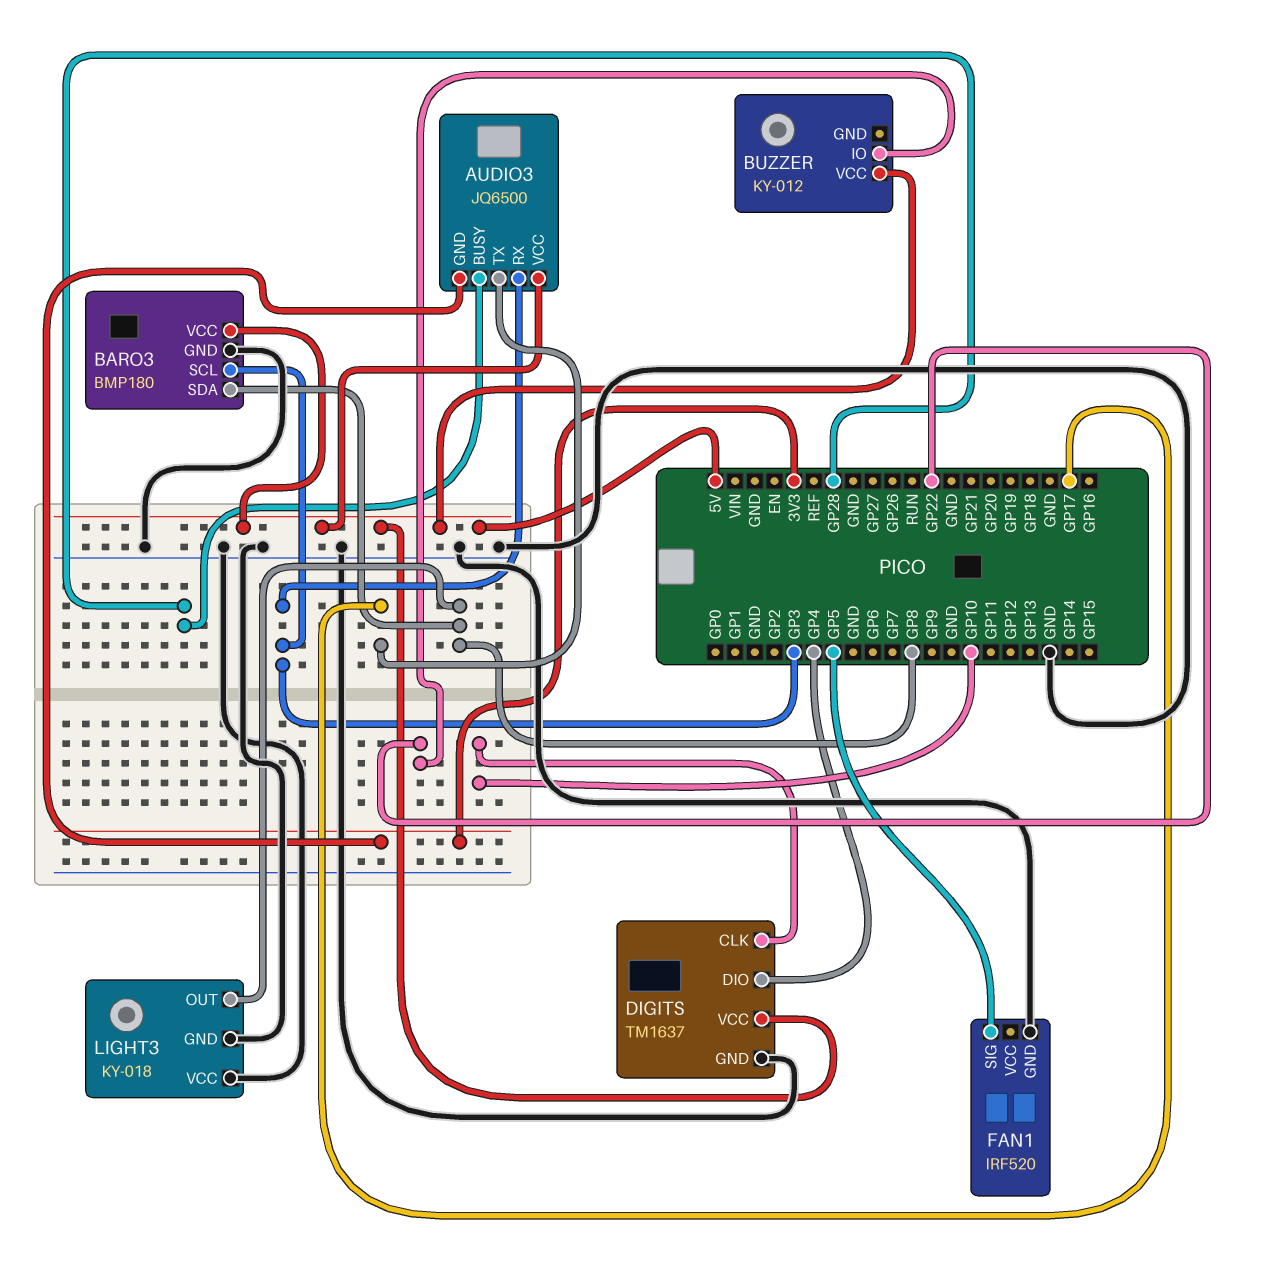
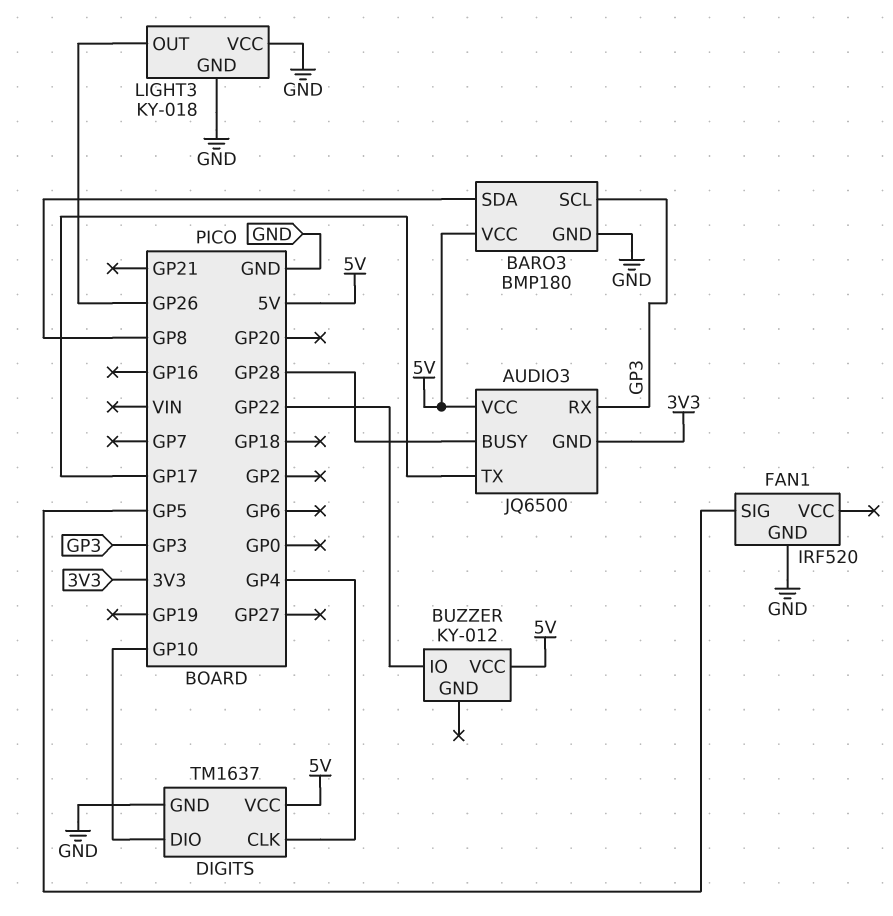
DIGITS pin CLK: GP10 -> GP4
DIGITS pin DIO: GP4 -> GP10
LIGHT3 pin OUT: GP8 -> GP26

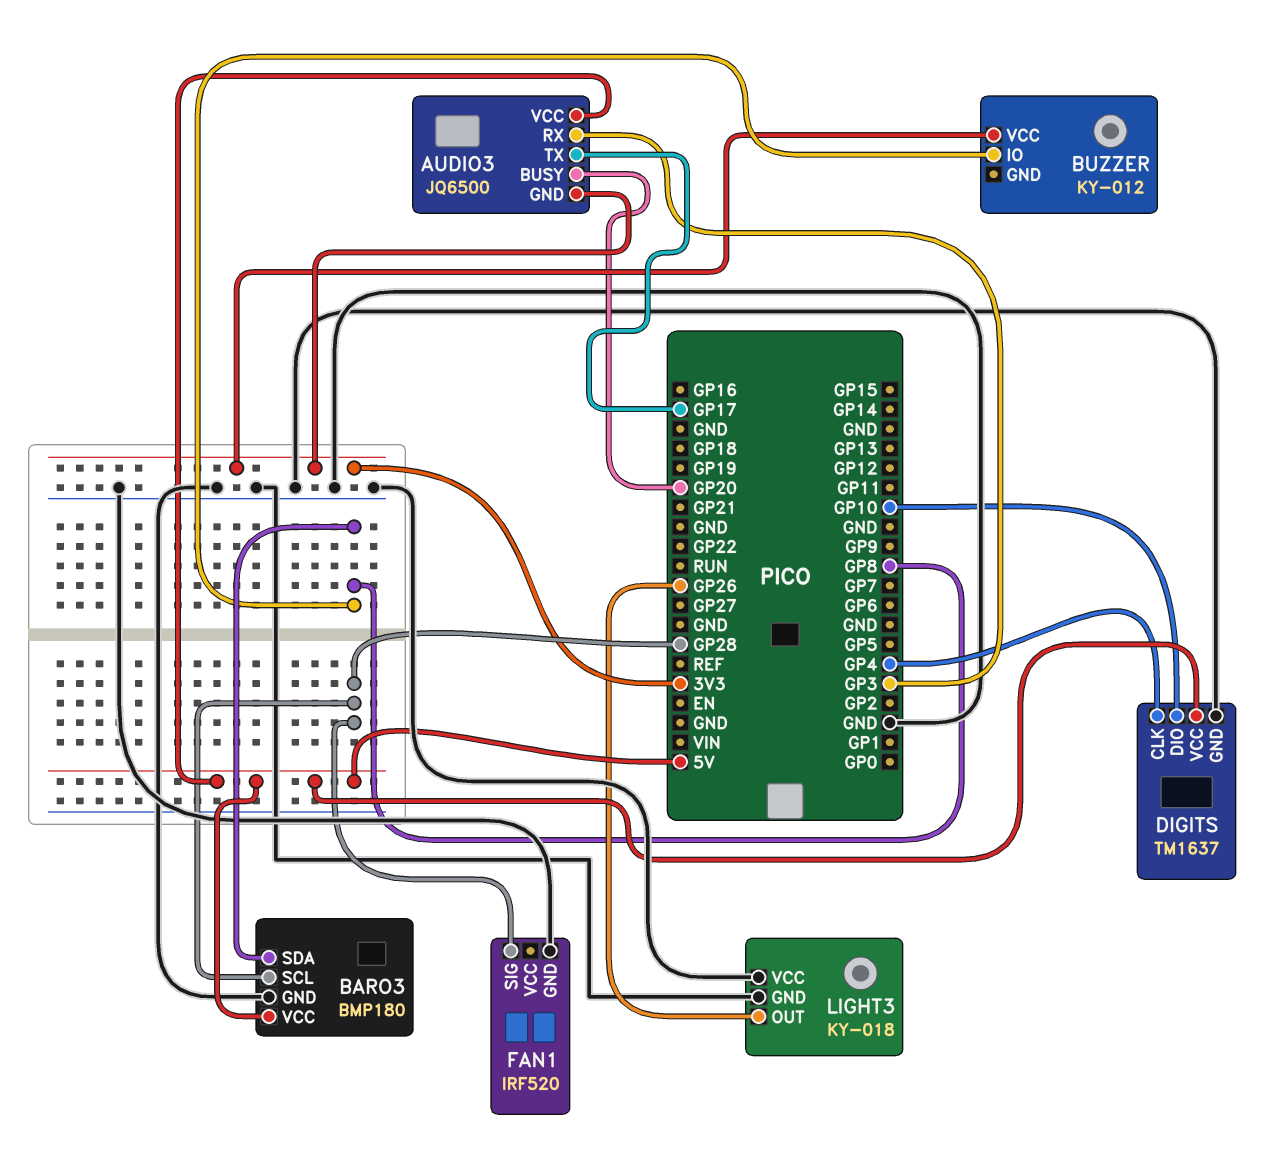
AUDIO3 pin BUSY: GP28 -> GP20
BARO3 pin SCL: GP3 -> GP28
BUZZER pin IO: GP22 -> GP8
BUZZER pin VCC: 5V -> 3V3
FAN1 pin SIG: GP5 -> GP28

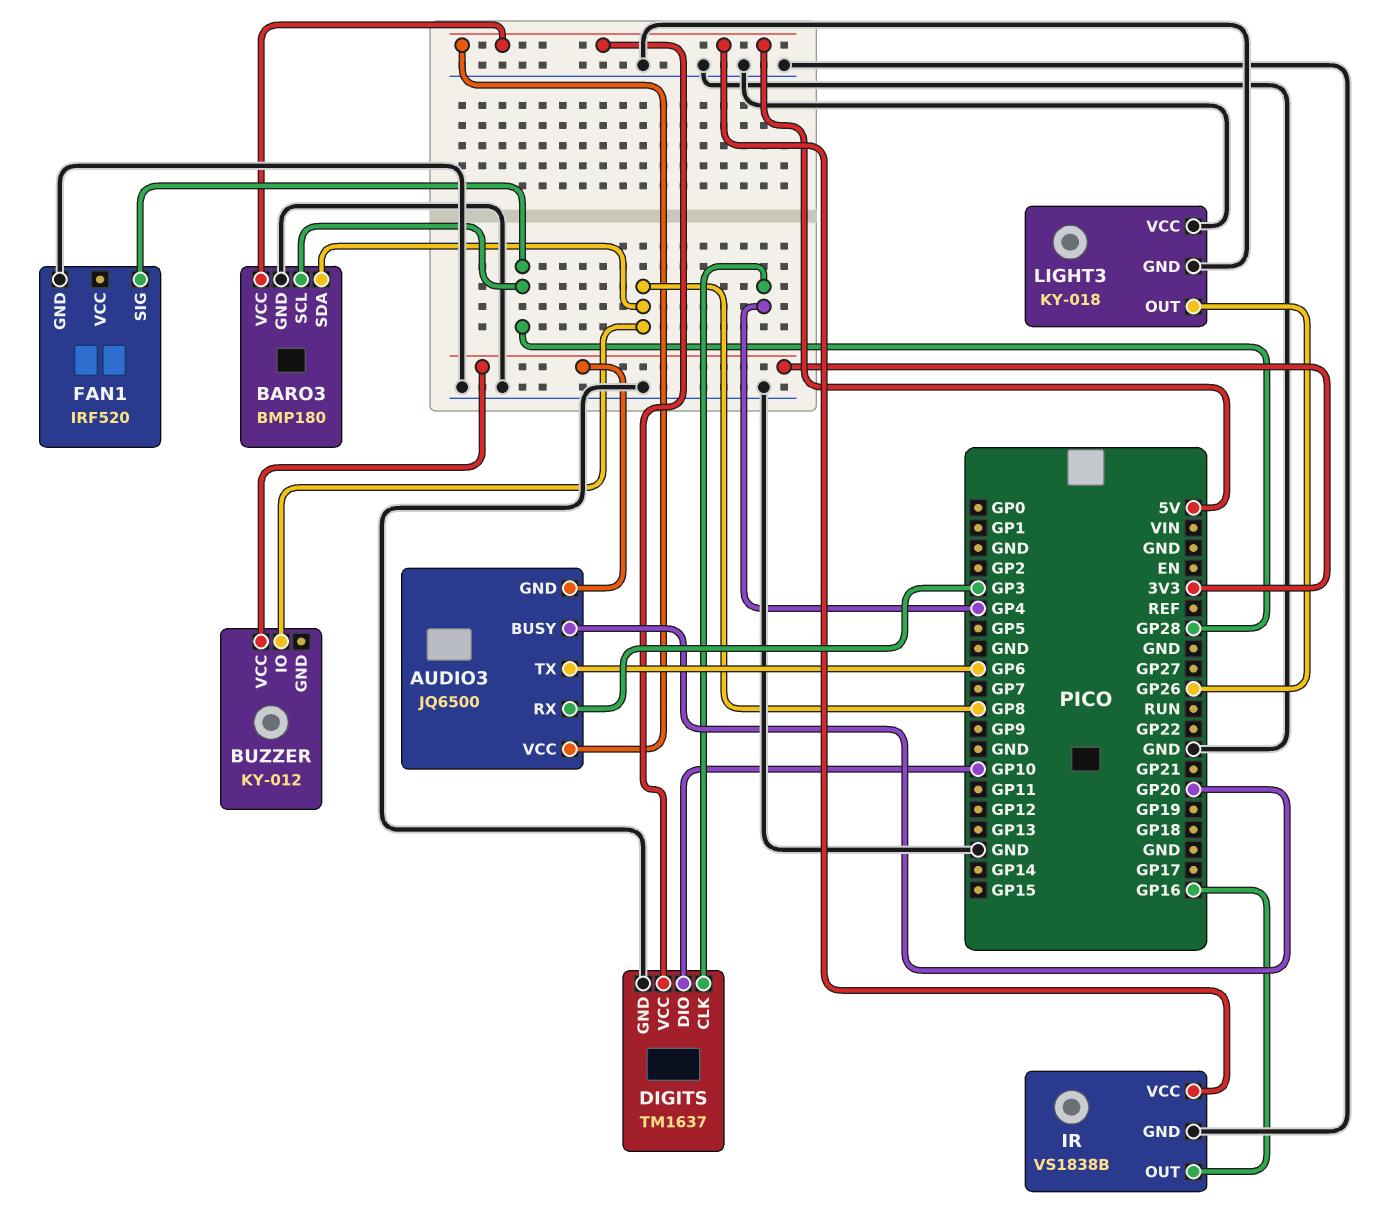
AUDIO3 pin TX: GP17 -> GP6
IR: none -> VS1838B
IR pin GND: none -> GND
IR pin OUT: none -> GP16
IR pin VCC: none -> 5V

